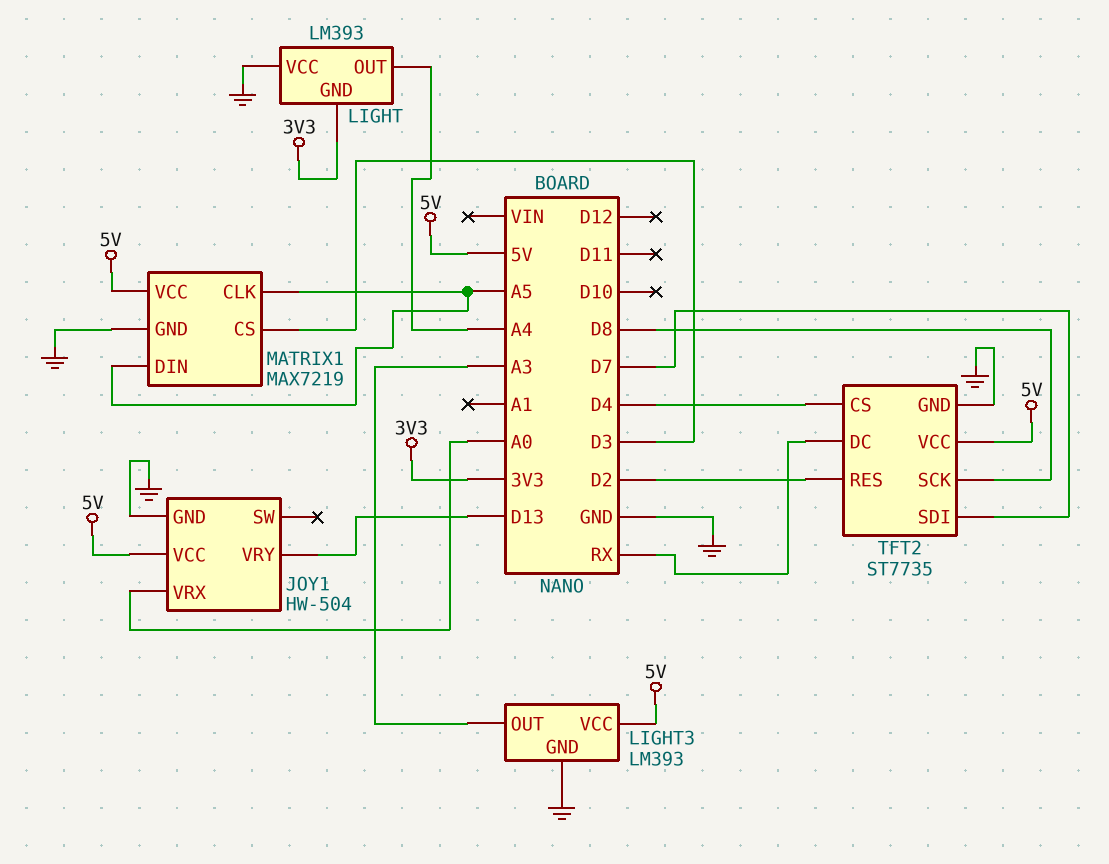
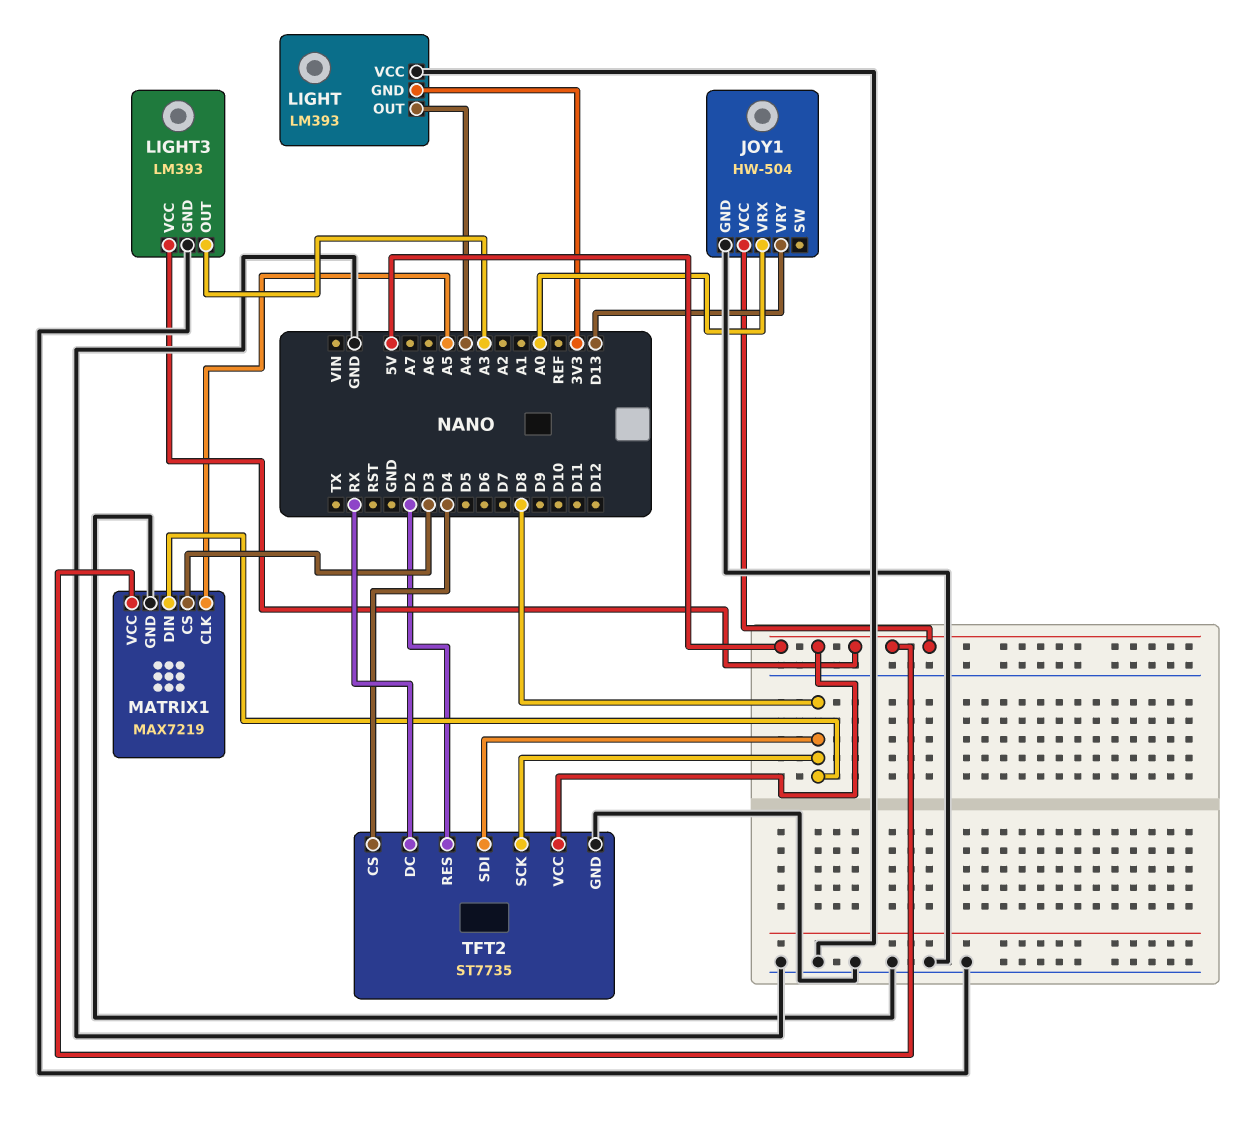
MATRIX1 pin DIN: A5 -> D8
TFT2 pin SDI: D7 -> D8

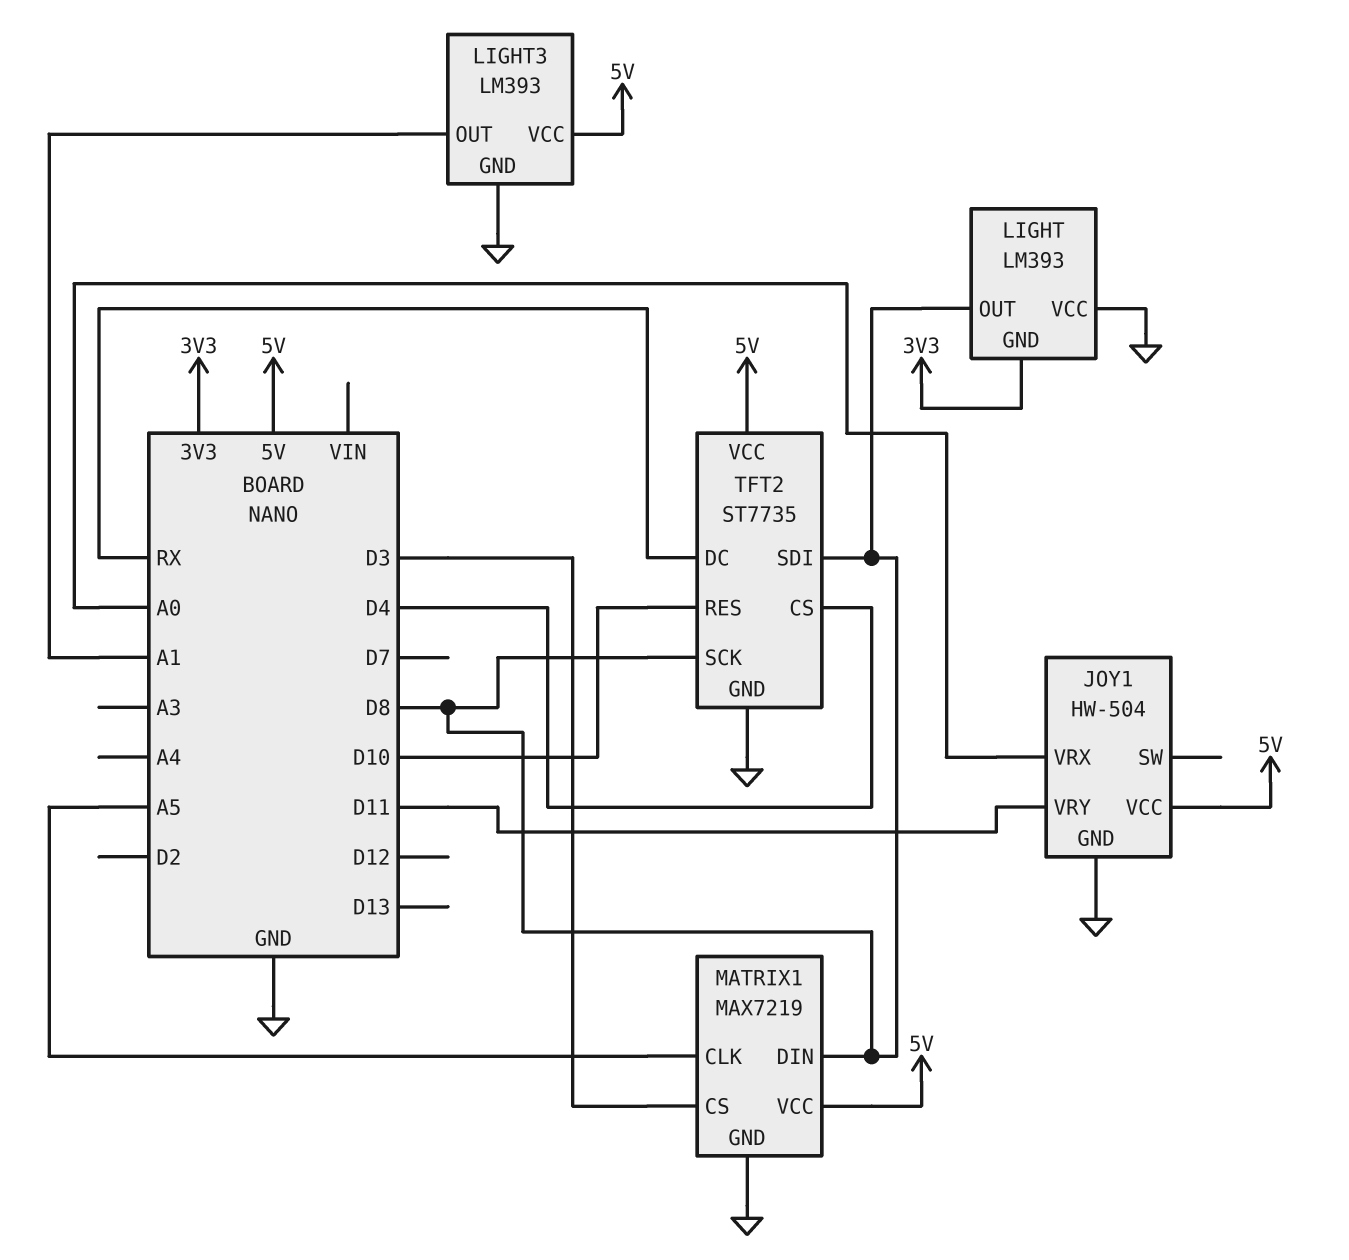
JOY1 pin VRY: D13 -> D11
LIGHT pin OUT: A4 -> D8
LIGHT3 pin OUT: A3 -> A1
TFT2 pin RES: D2 -> D10

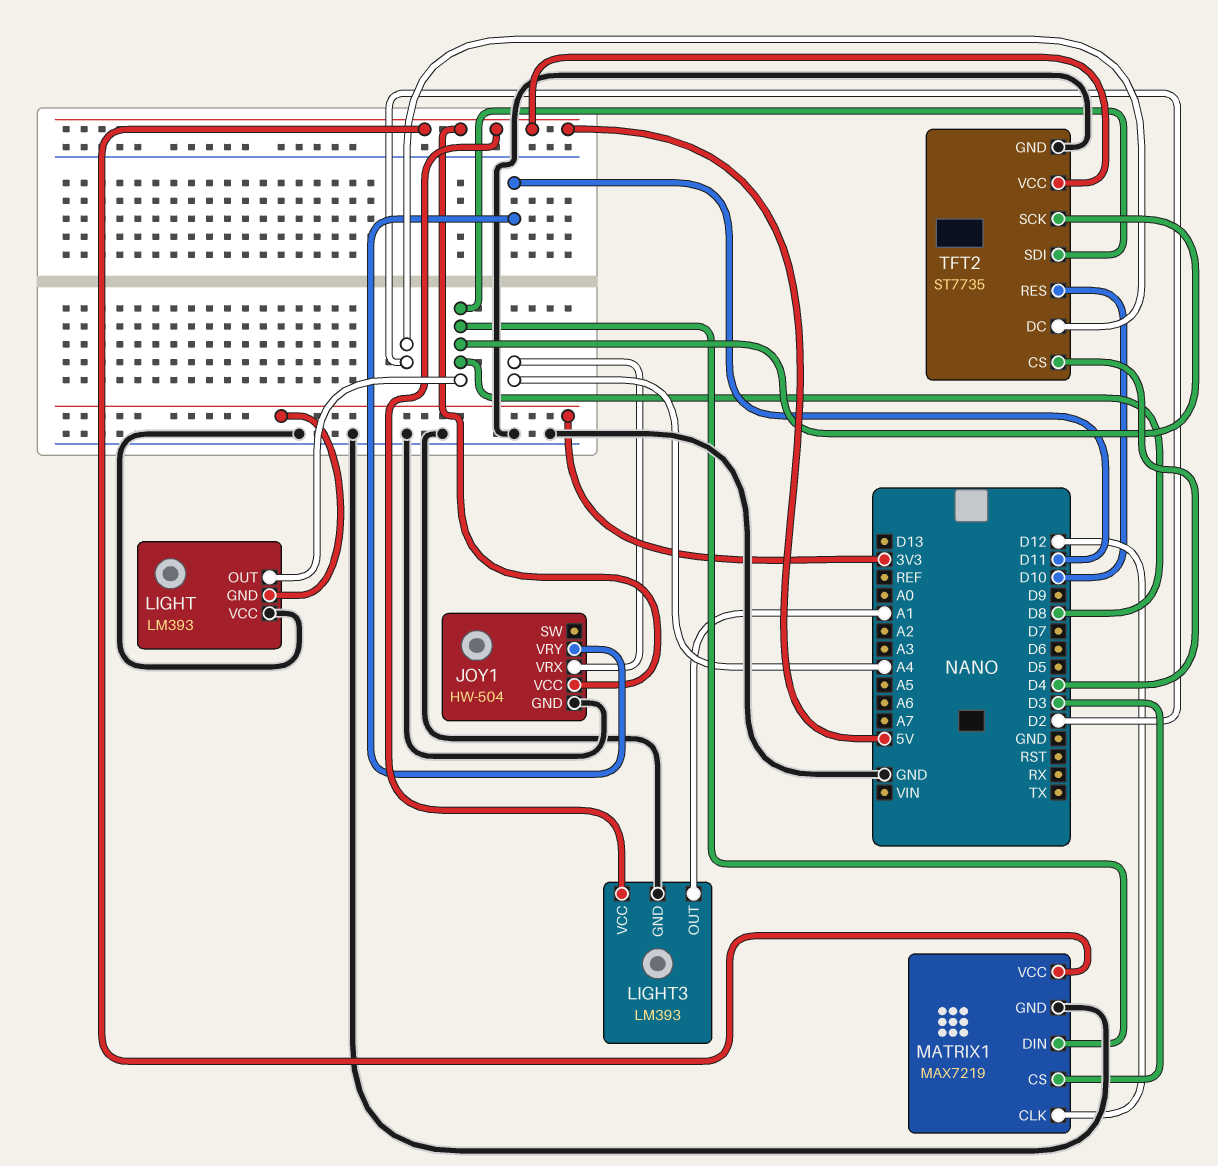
JOY1 pin VRX: A0 -> A4
MATRIX1 pin CLK: A5 -> D12
TFT2 pin DC: RX -> D2

